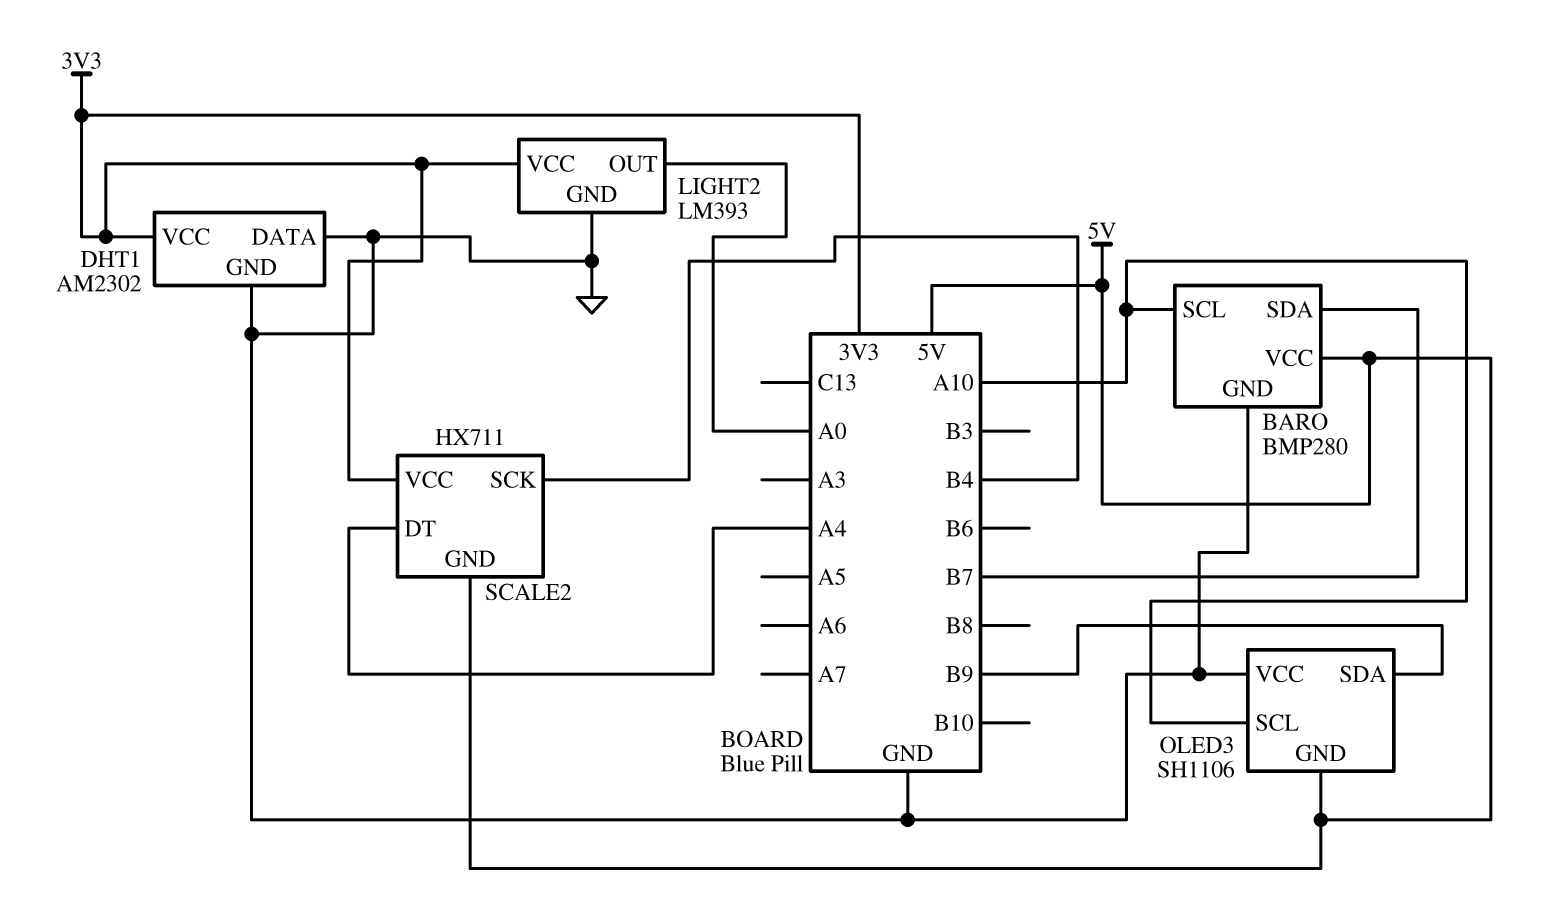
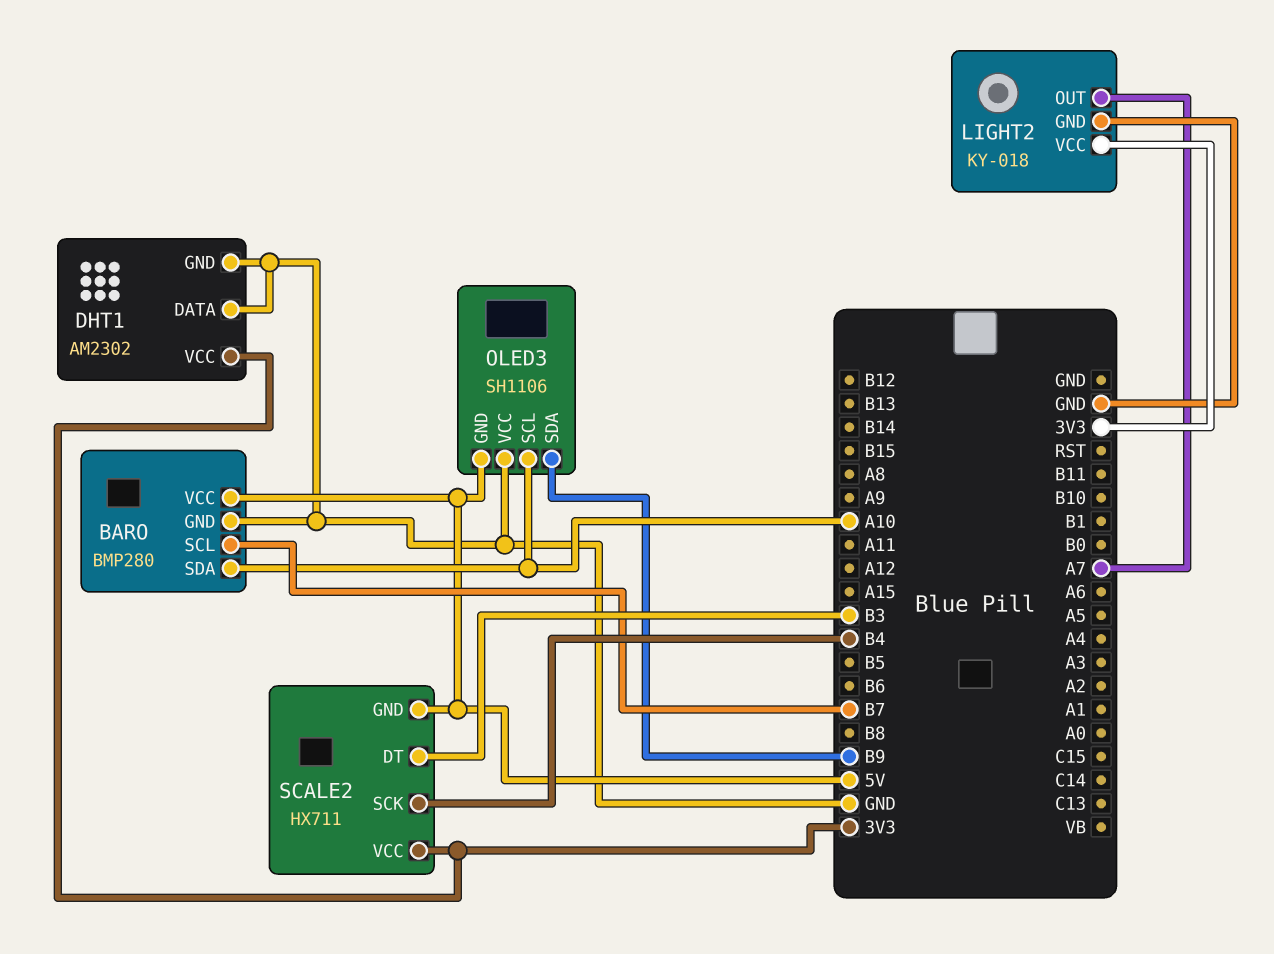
BARO pin SCL: A10 -> B7
BARO pin SDA: B7 -> A10
LIGHT2: LM393 -> KY-018
LIGHT2 pin OUT: A0 -> A7
SCALE2 pin DT: A4 -> B3

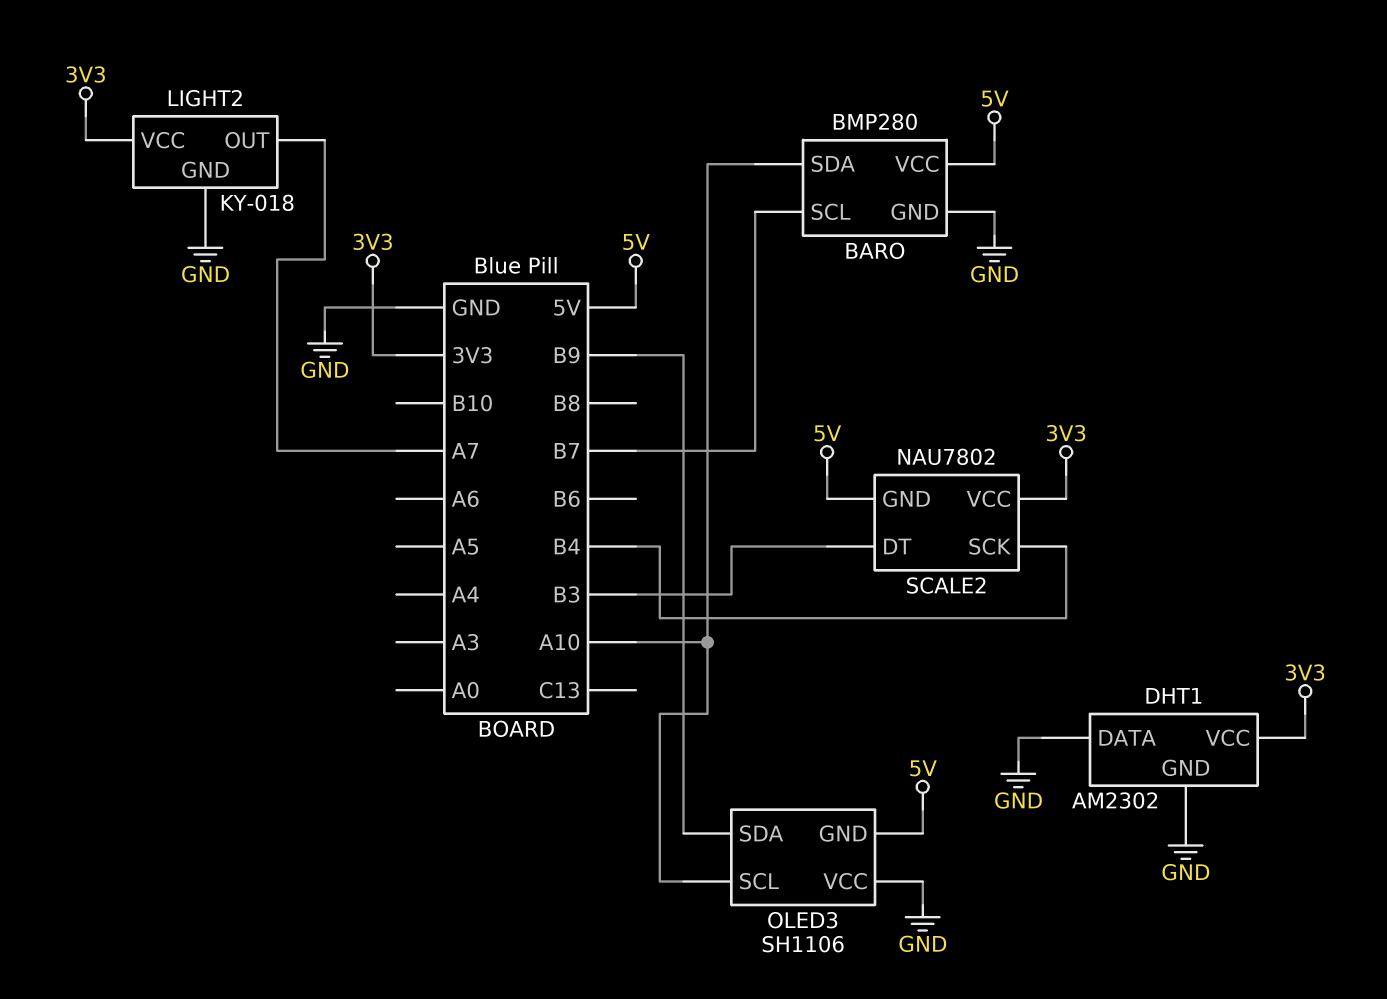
SCALE2: HX711 -> NAU7802

